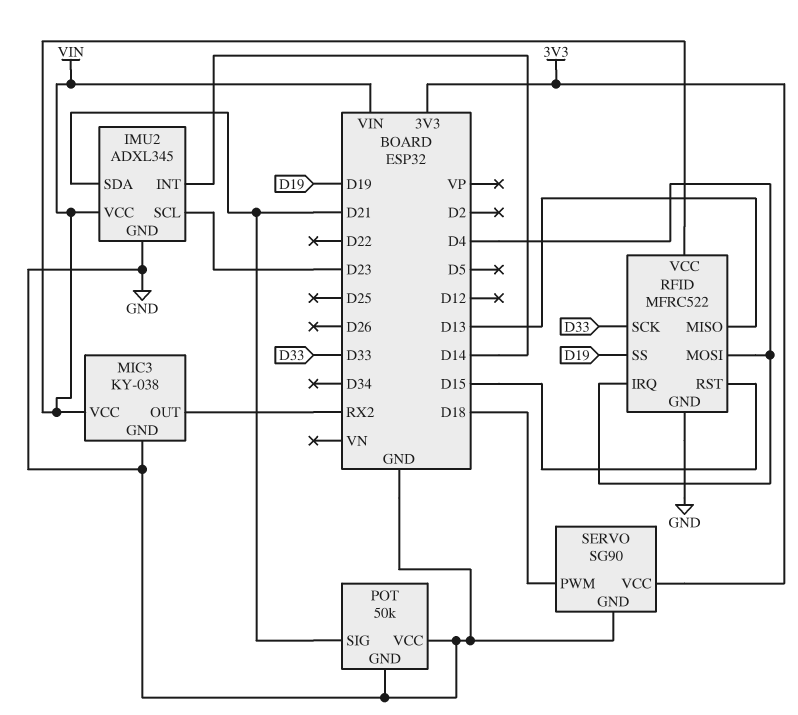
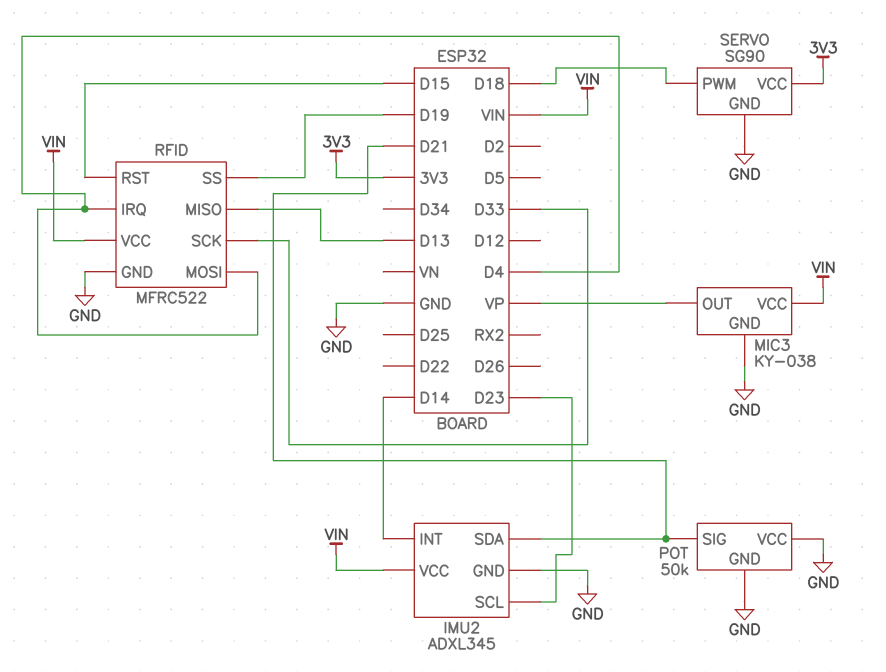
MIC3 pin OUT: RX2 -> VP

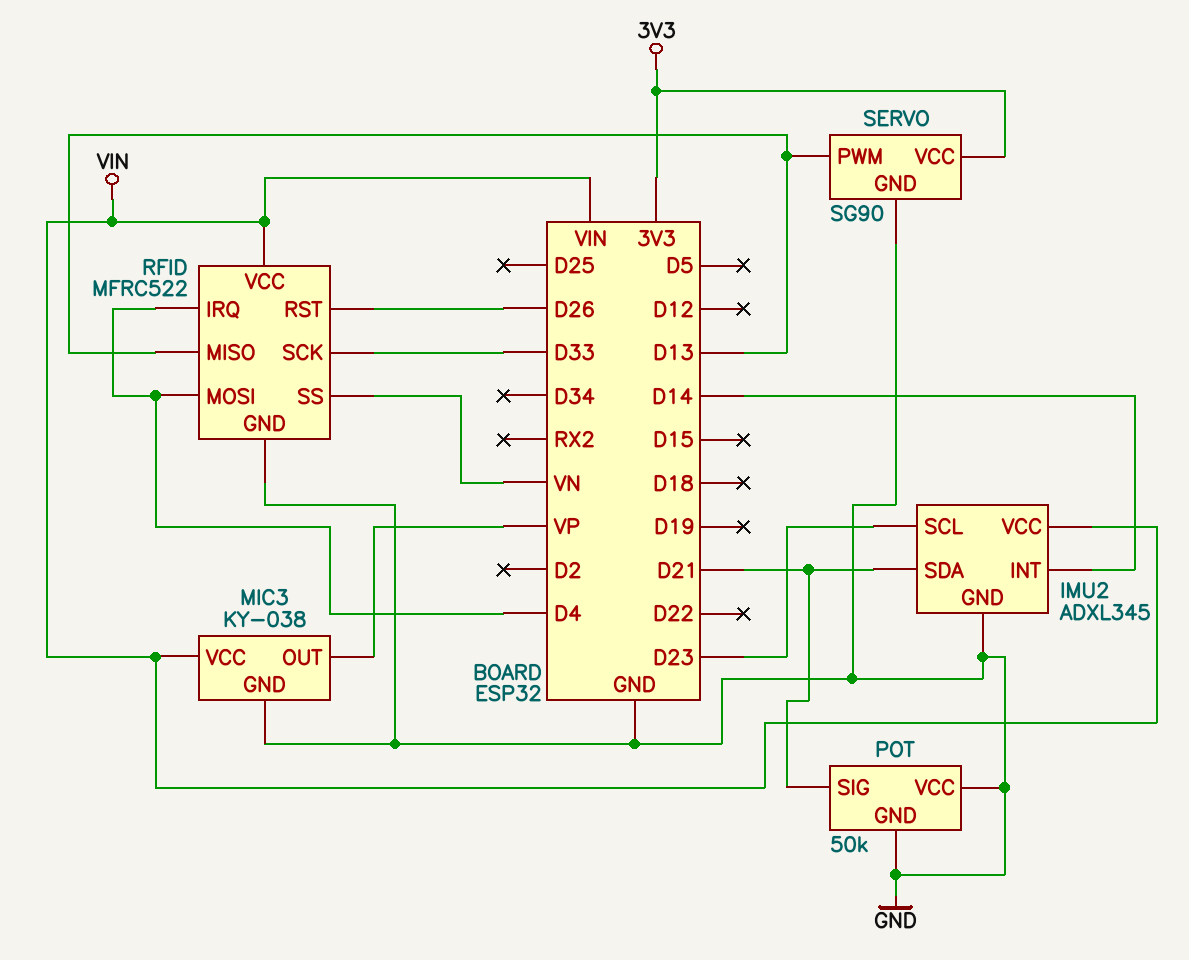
RFID pin RST: D15 -> D26
RFID pin SS: D19 -> VN
SERVO pin PWM: D18 -> D13

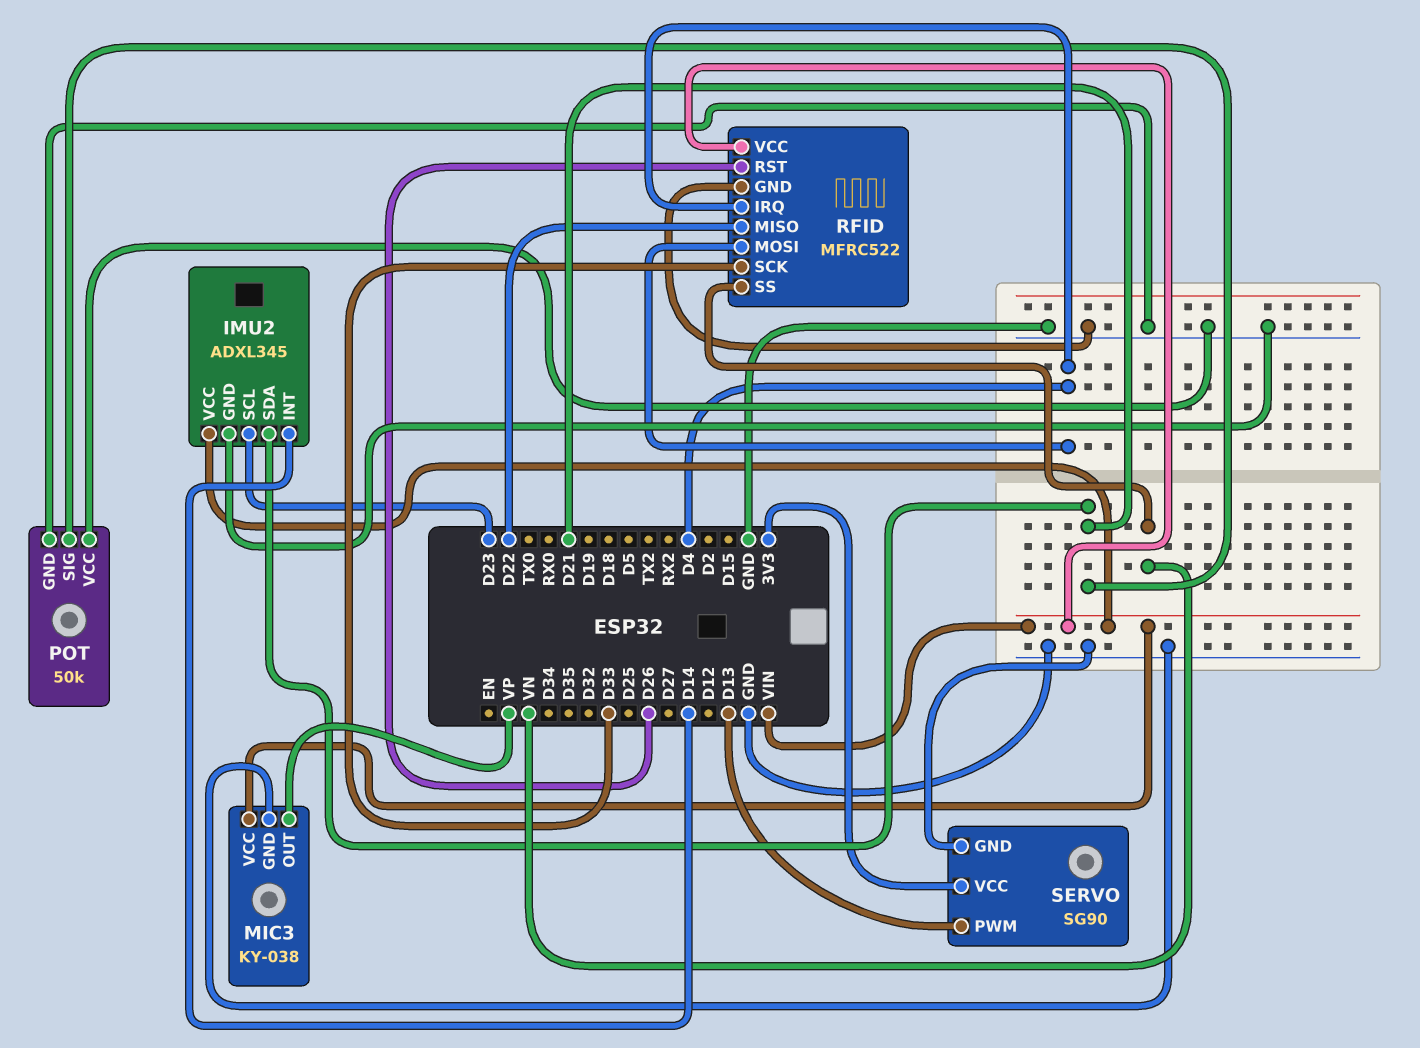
RFID pin MISO: D13 -> D22

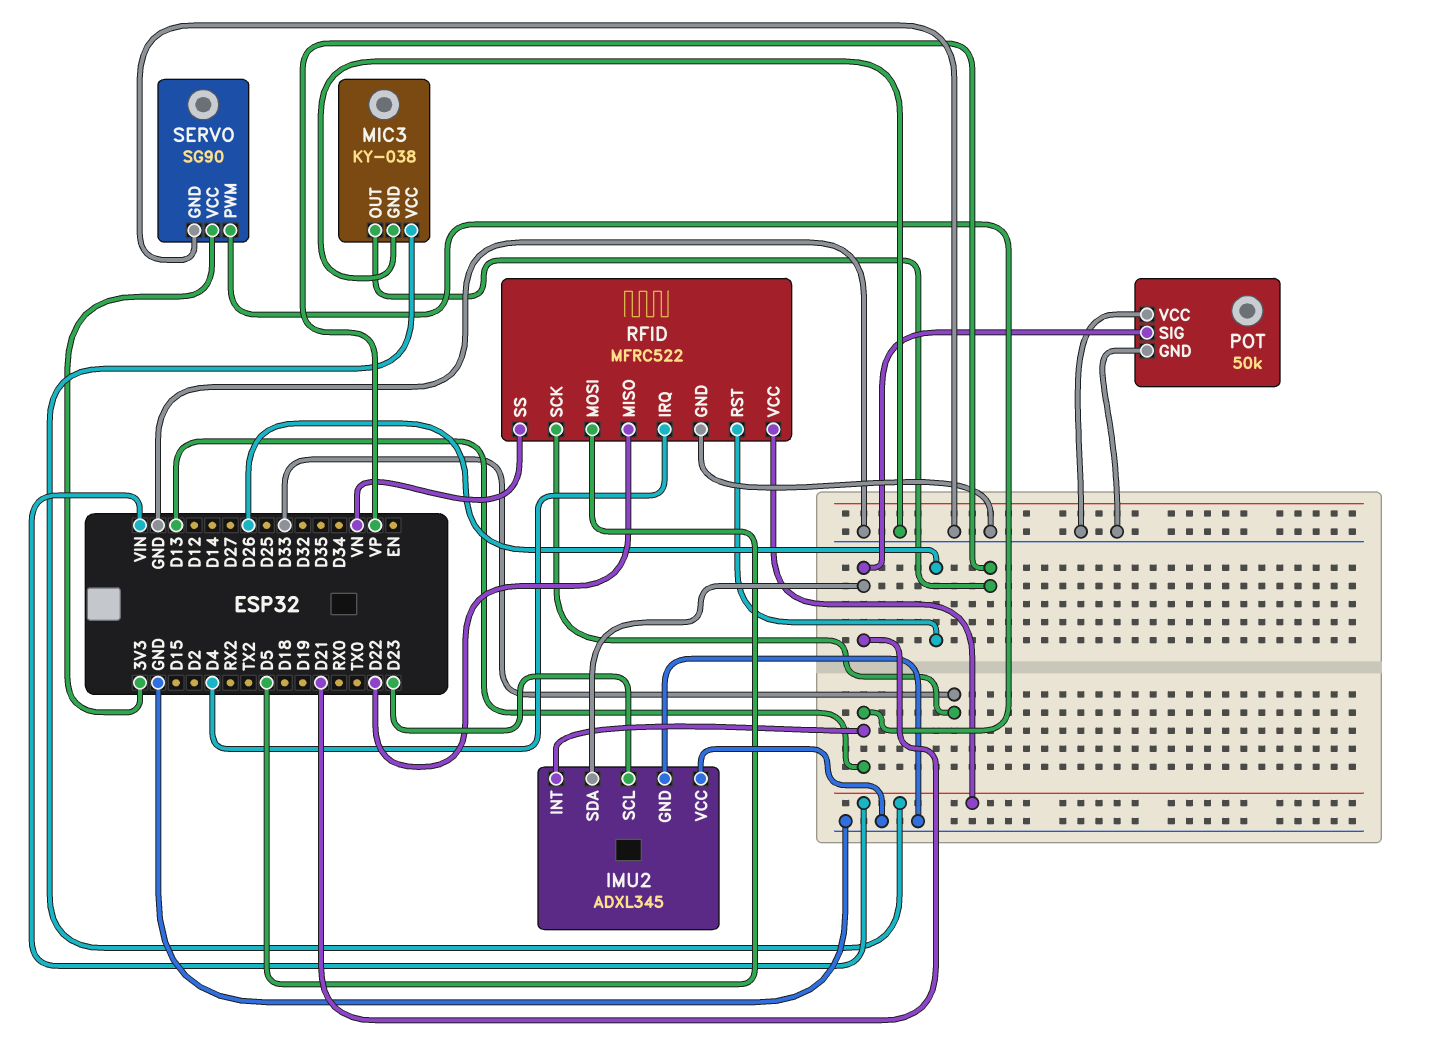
IMU2 pin INT: D14 -> D13
IMU2 pin VCC: VIN -> GND
RFID pin MOSI: D4 -> D5

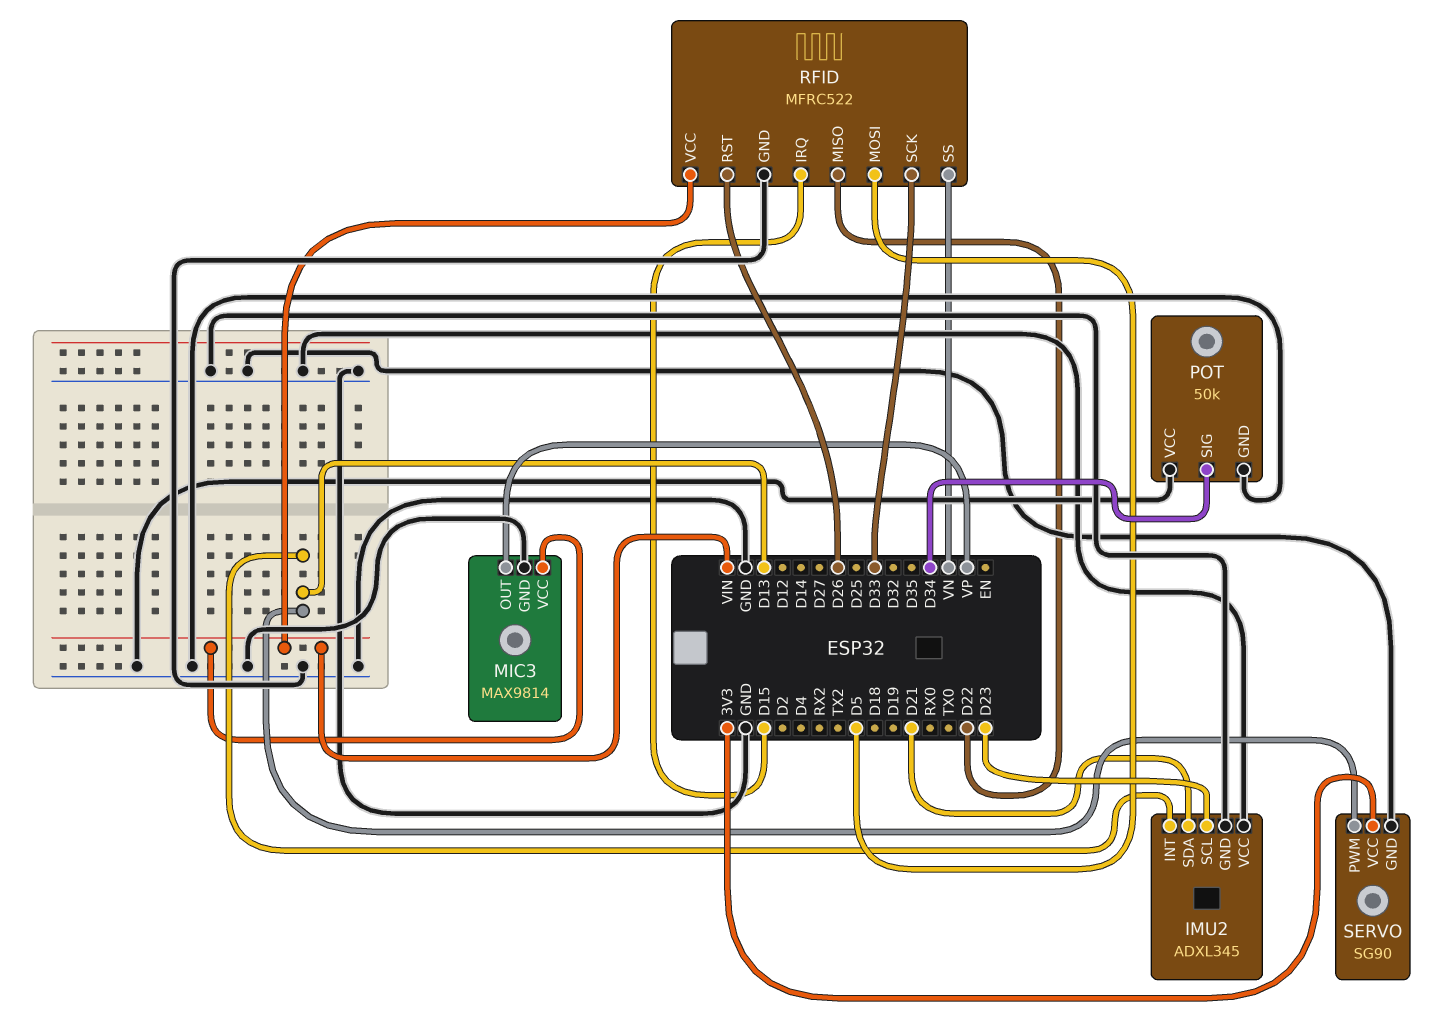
MIC3: KY-038 -> MAX9814
POT pin SIG: D21 -> D34
RFID pin IRQ: D4 -> D15

